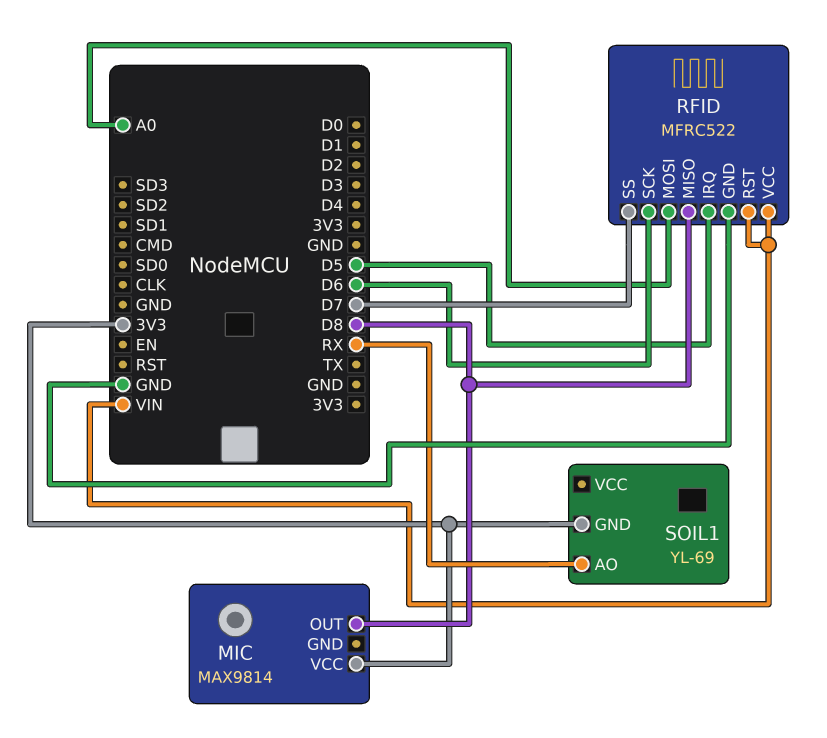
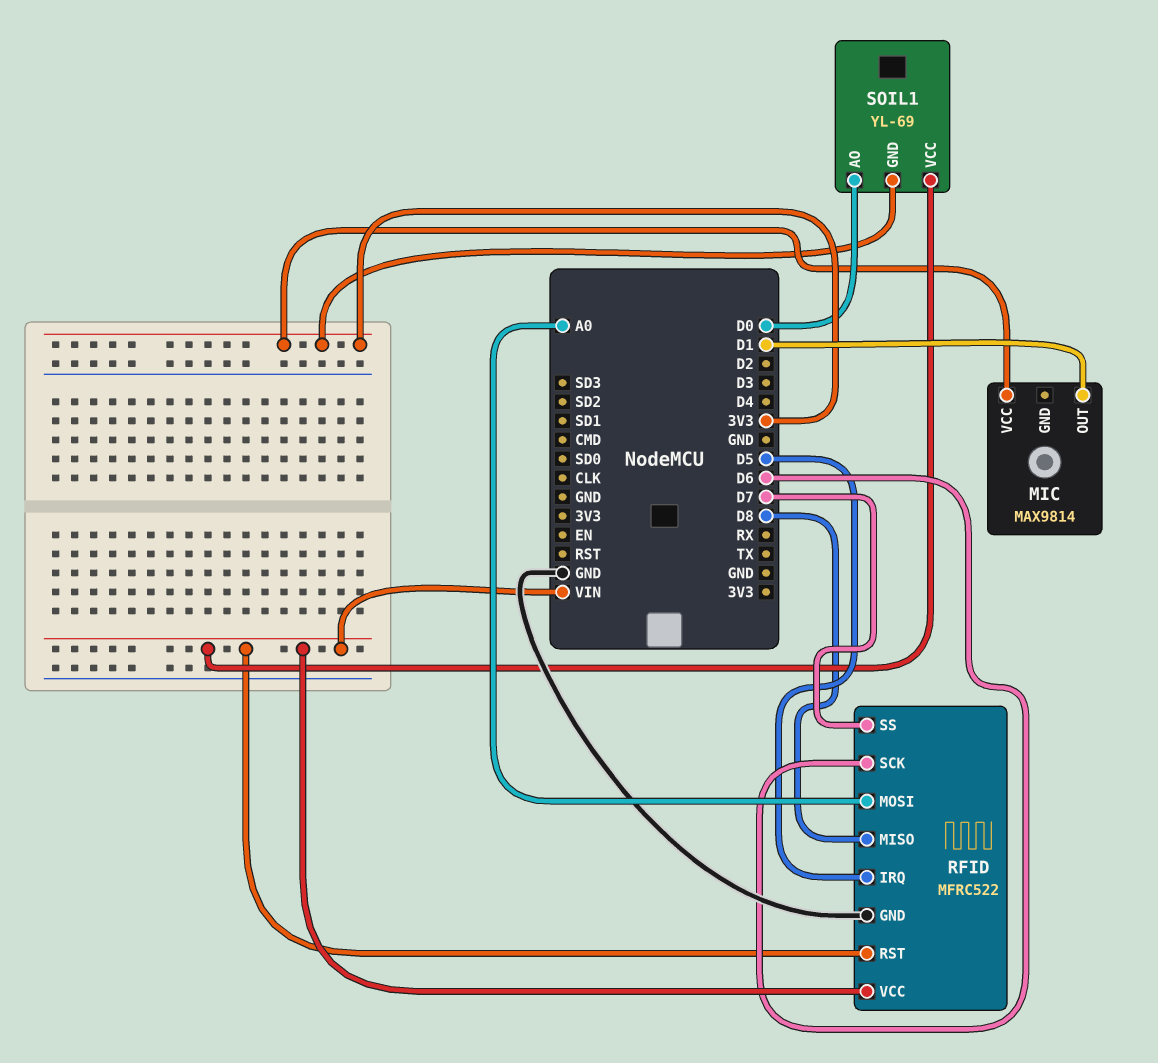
MIC pin OUT: D8 -> D1
SOIL1 pin AO: RX -> D0
SOIL1 pin VCC: none -> VIN

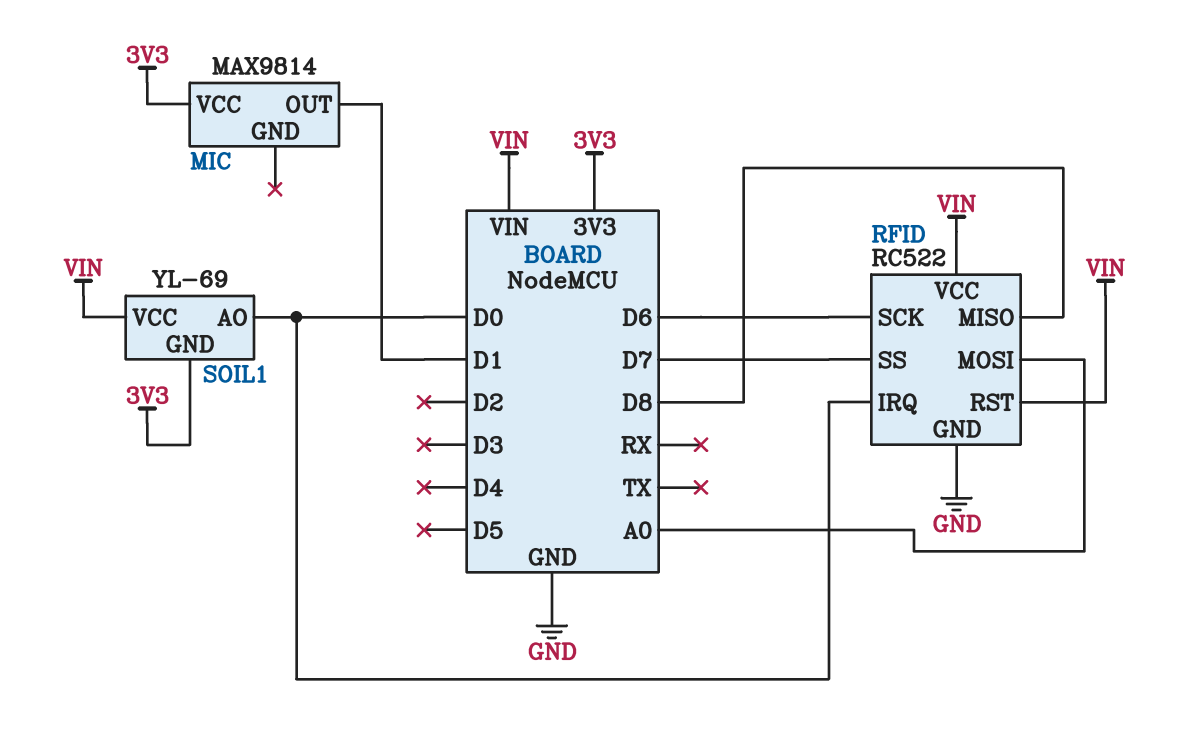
RFID: MFRC522 -> RC522
RFID pin IRQ: D5 -> D0

